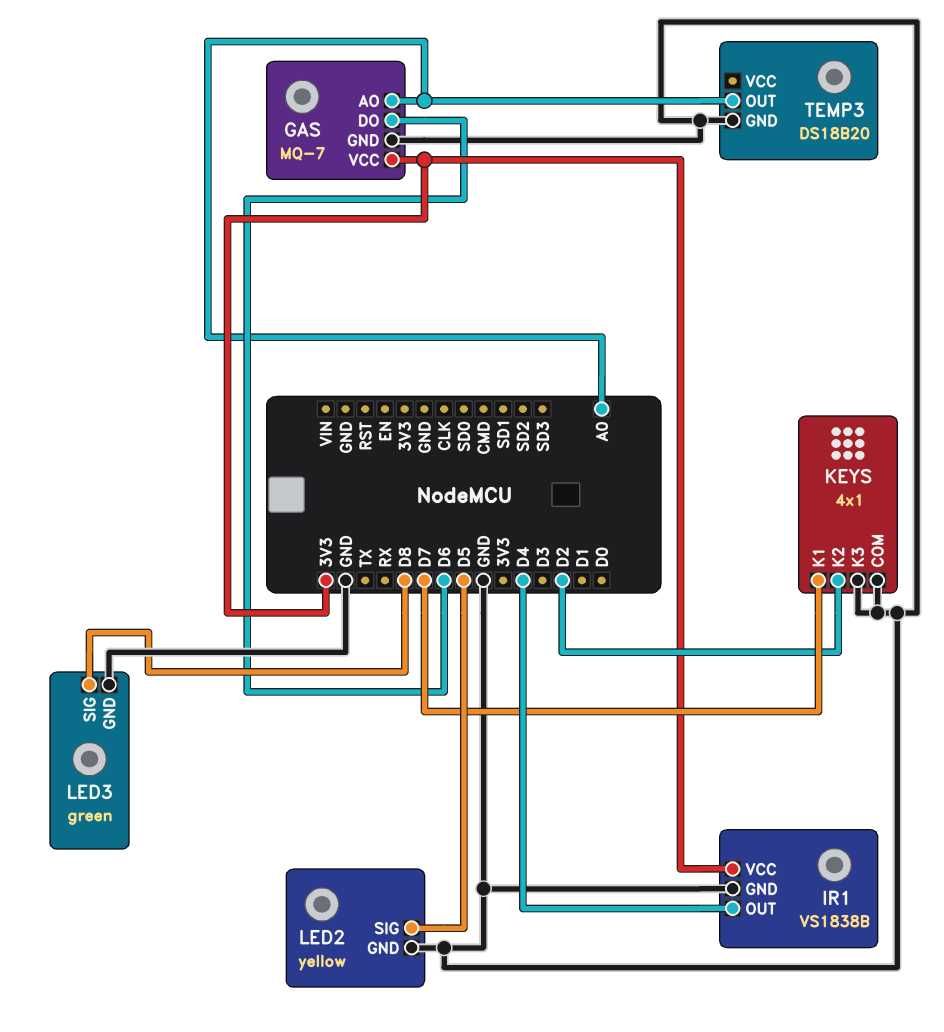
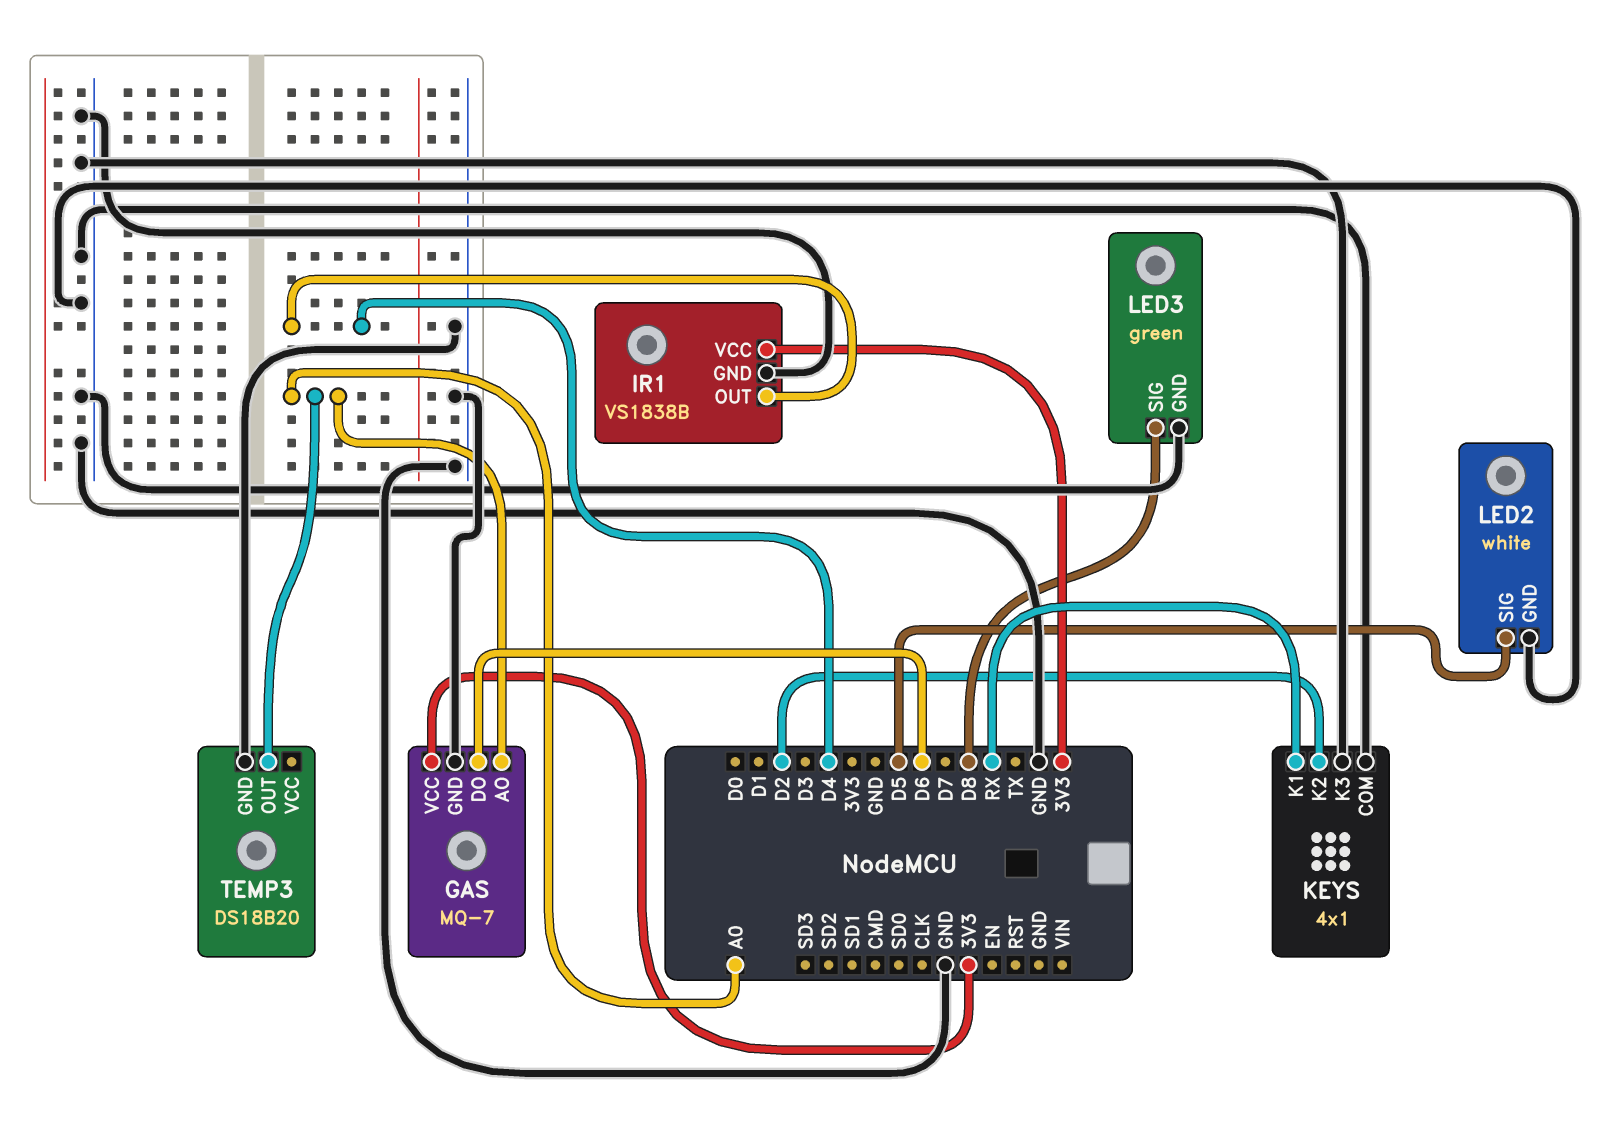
KEYS pin K1: D7 -> RX
LED2: yellow -> white

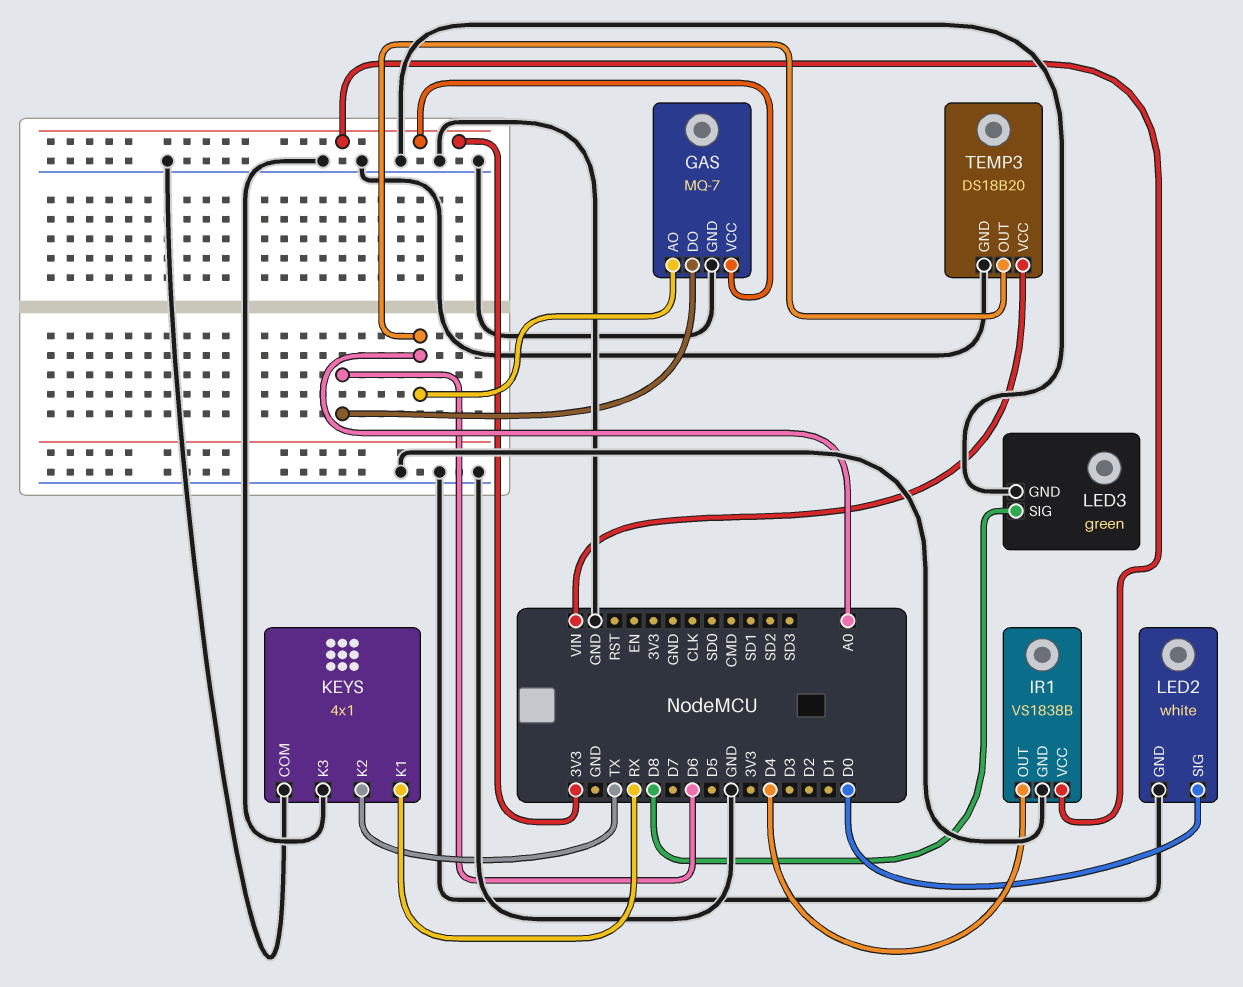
KEYS pin K2: D2 -> TX
LED2 pin SIG: D5 -> D0
TEMP3 pin VCC: none -> VIN

